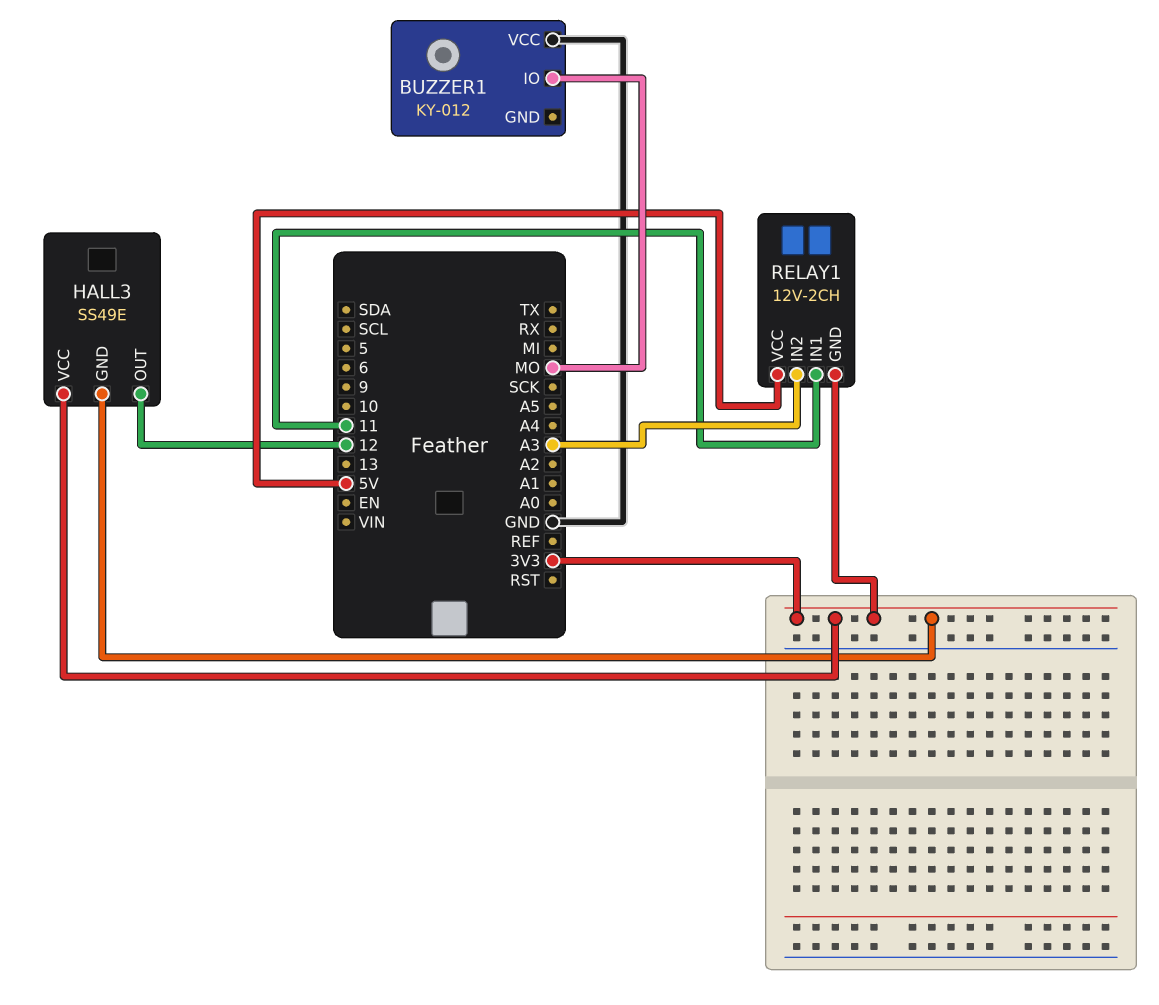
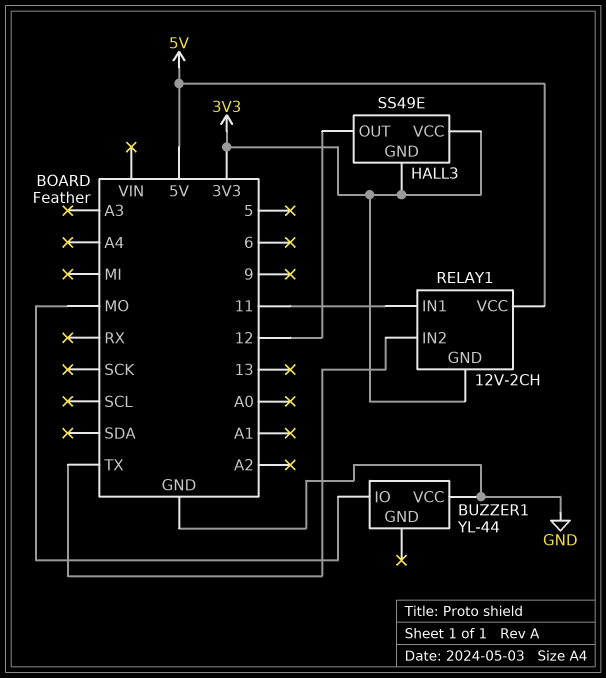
BUZZER1: KY-012 -> YL-44
RELAY1 pin IN2: A3 -> TX

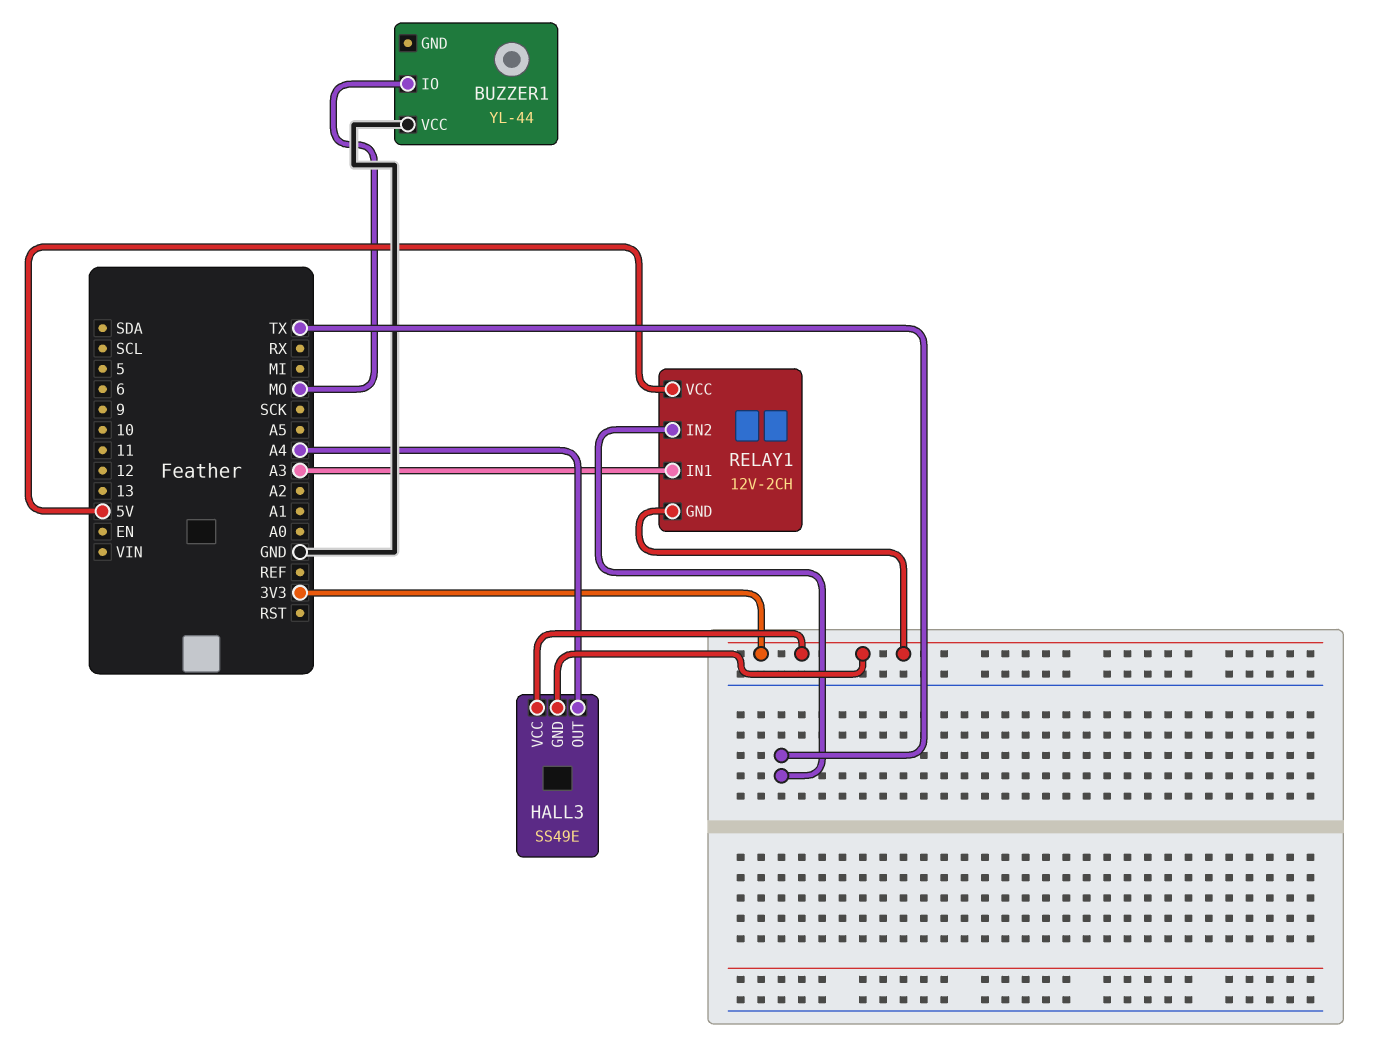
HALL3 pin OUT: 12 -> A4
RELAY1 pin IN1: 11 -> A3

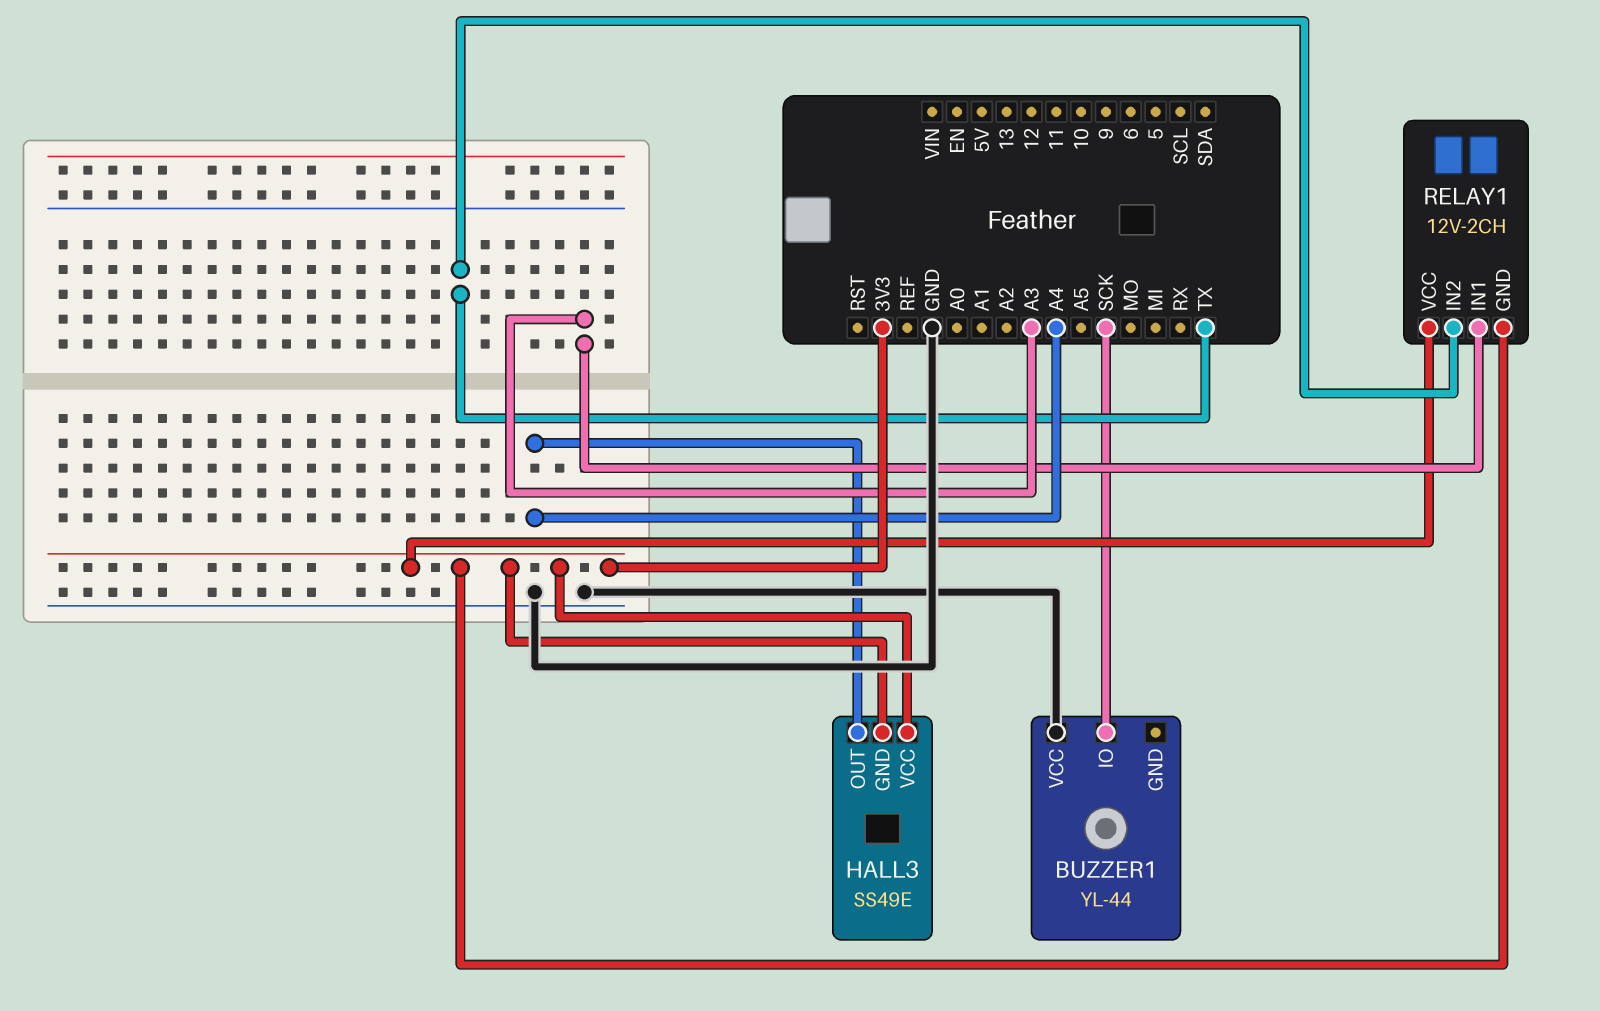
BUZZER1 pin IO: MO -> SCK
RELAY1 pin VCC: 5V -> 3V3

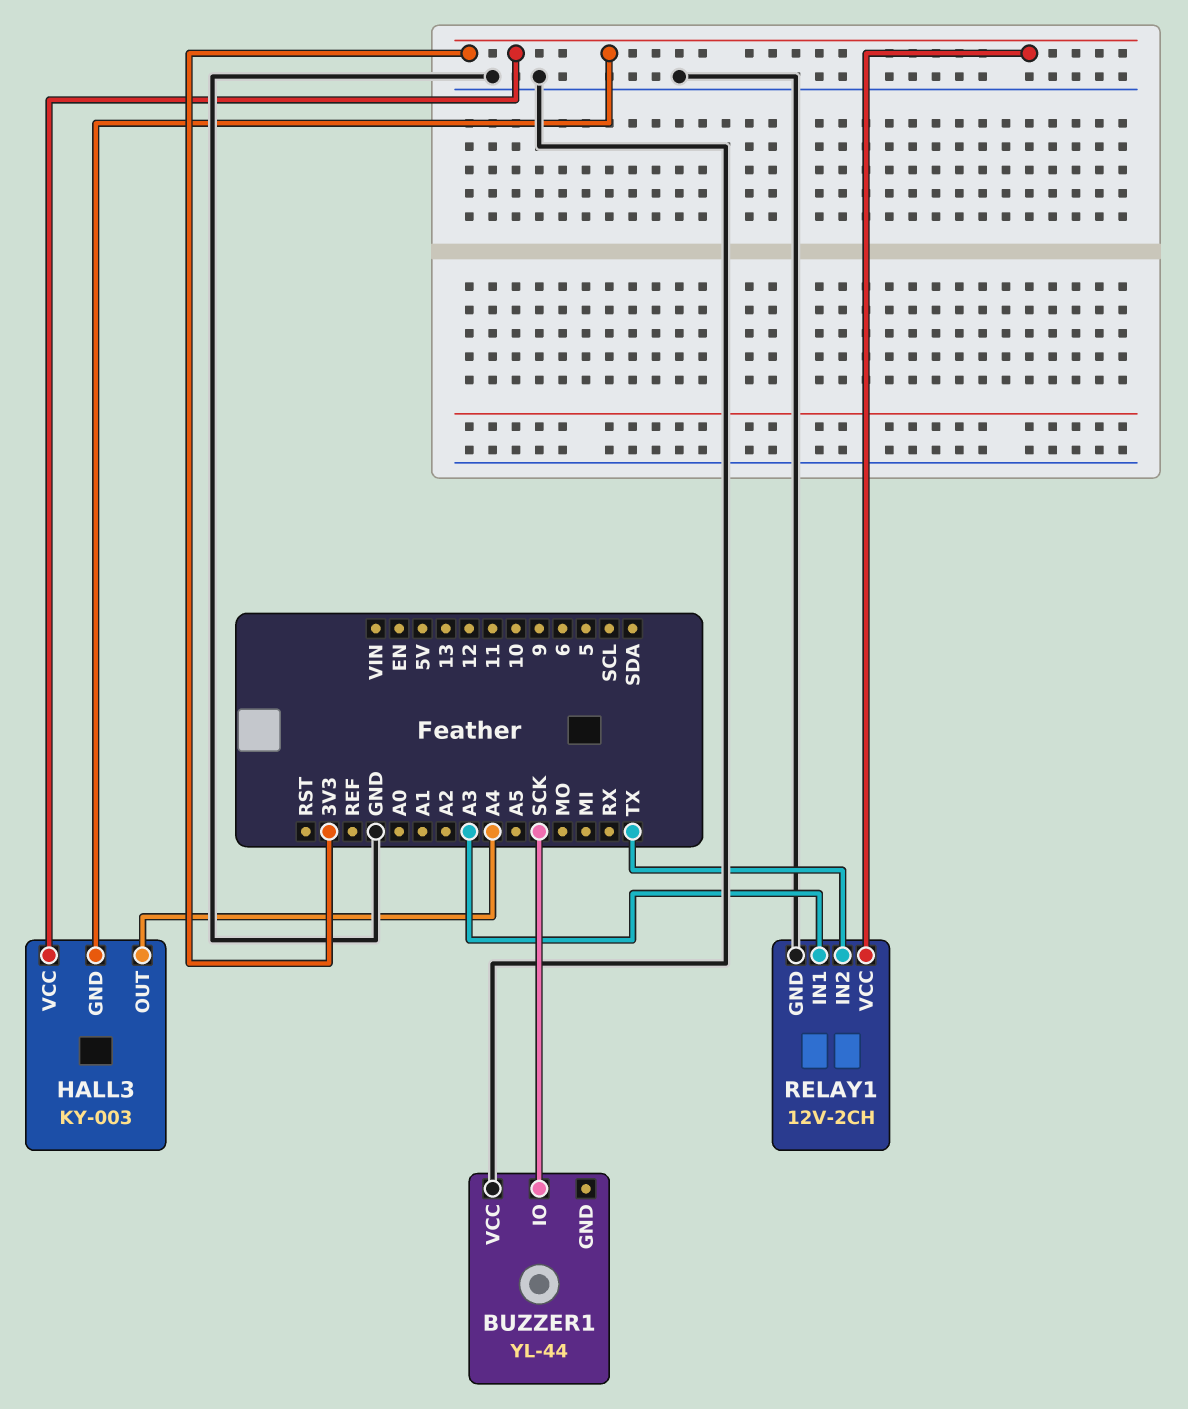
HALL3: SS49E -> KY-003
RELAY1 pin GND: 3V3 -> GND

